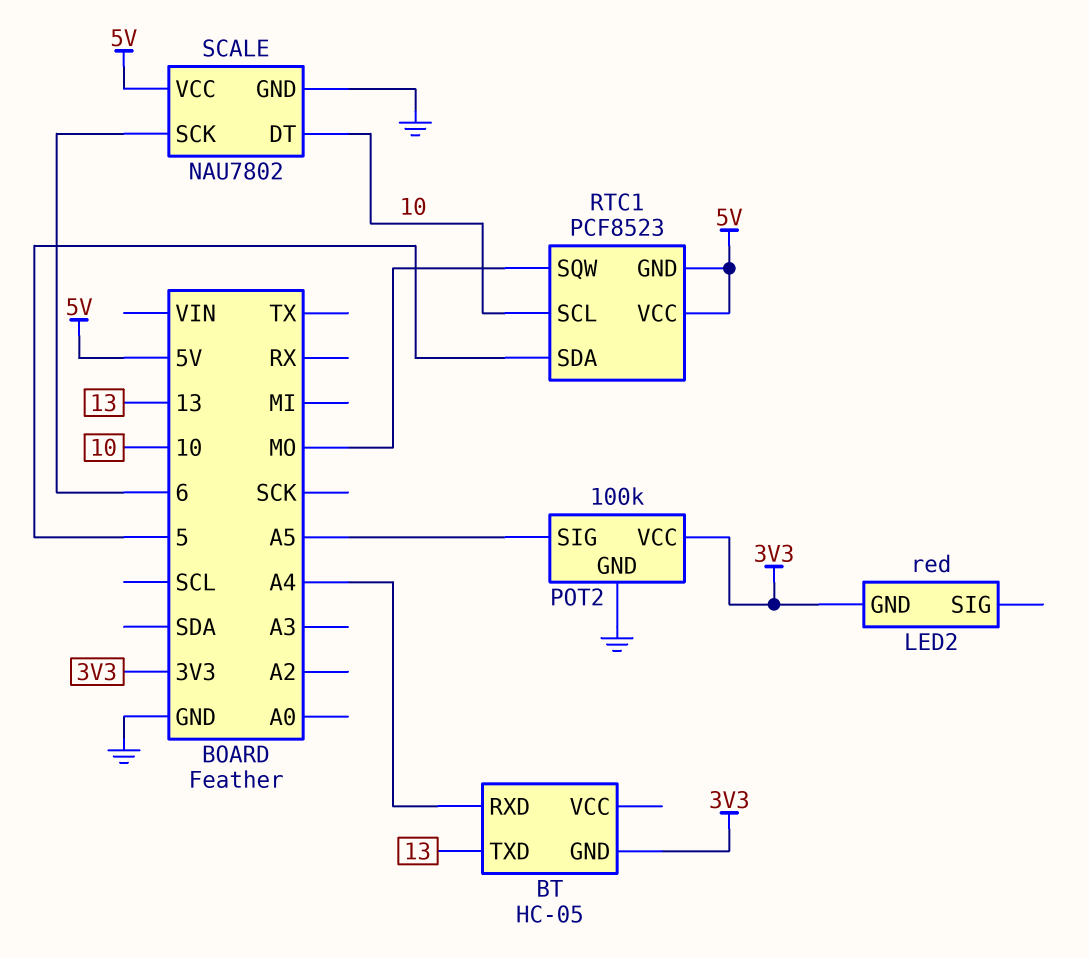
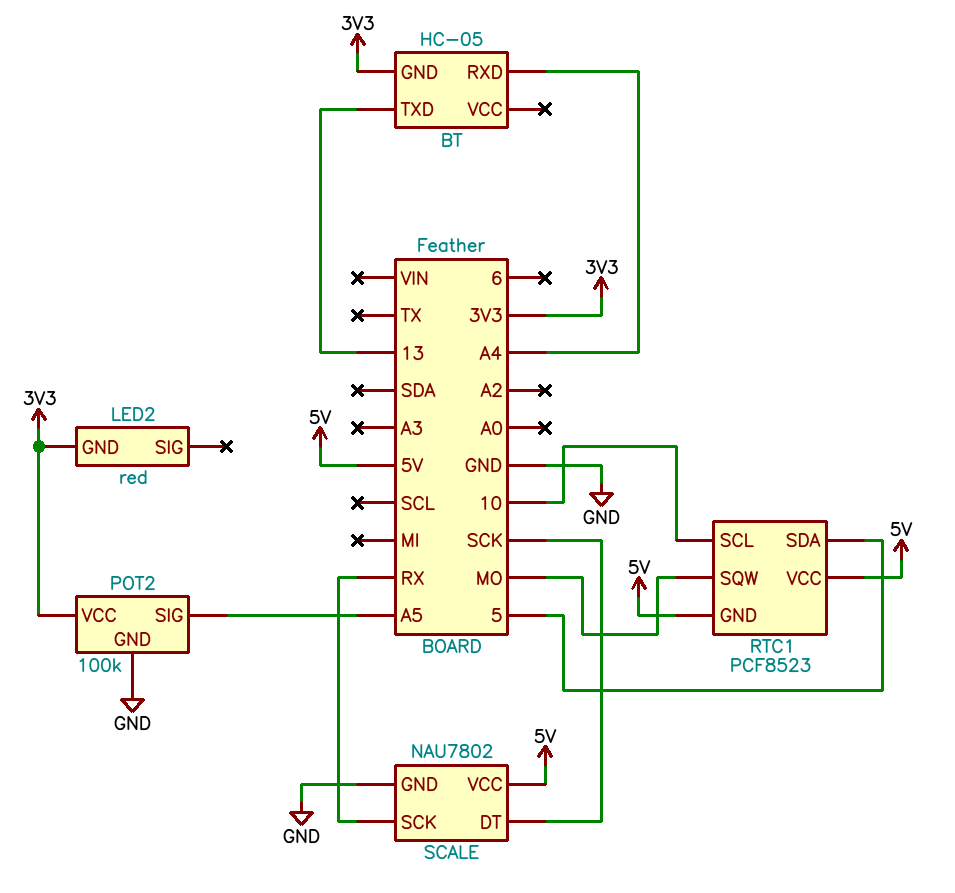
SCALE pin DT: 10 -> SCK
SCALE pin SCK: 6 -> RX

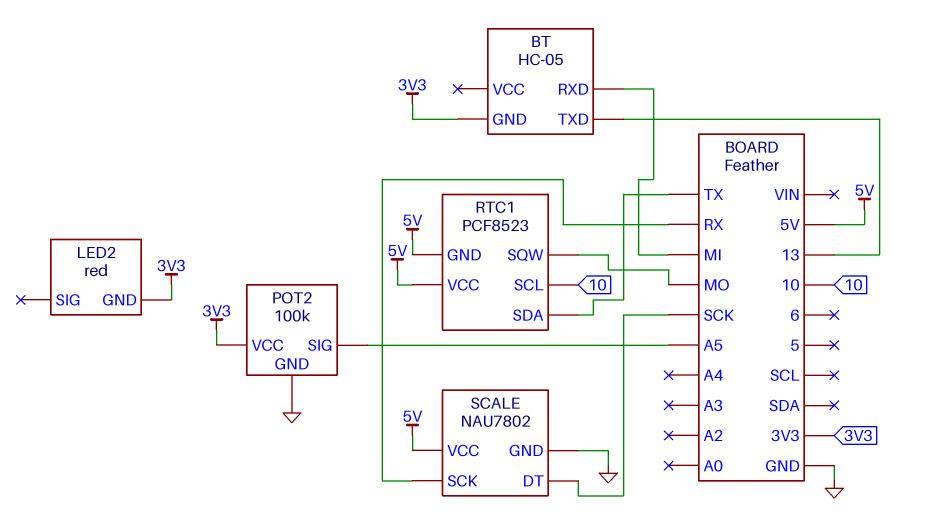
BT pin RXD: A4 -> MI
RTC1 pin SDA: 5 -> TX

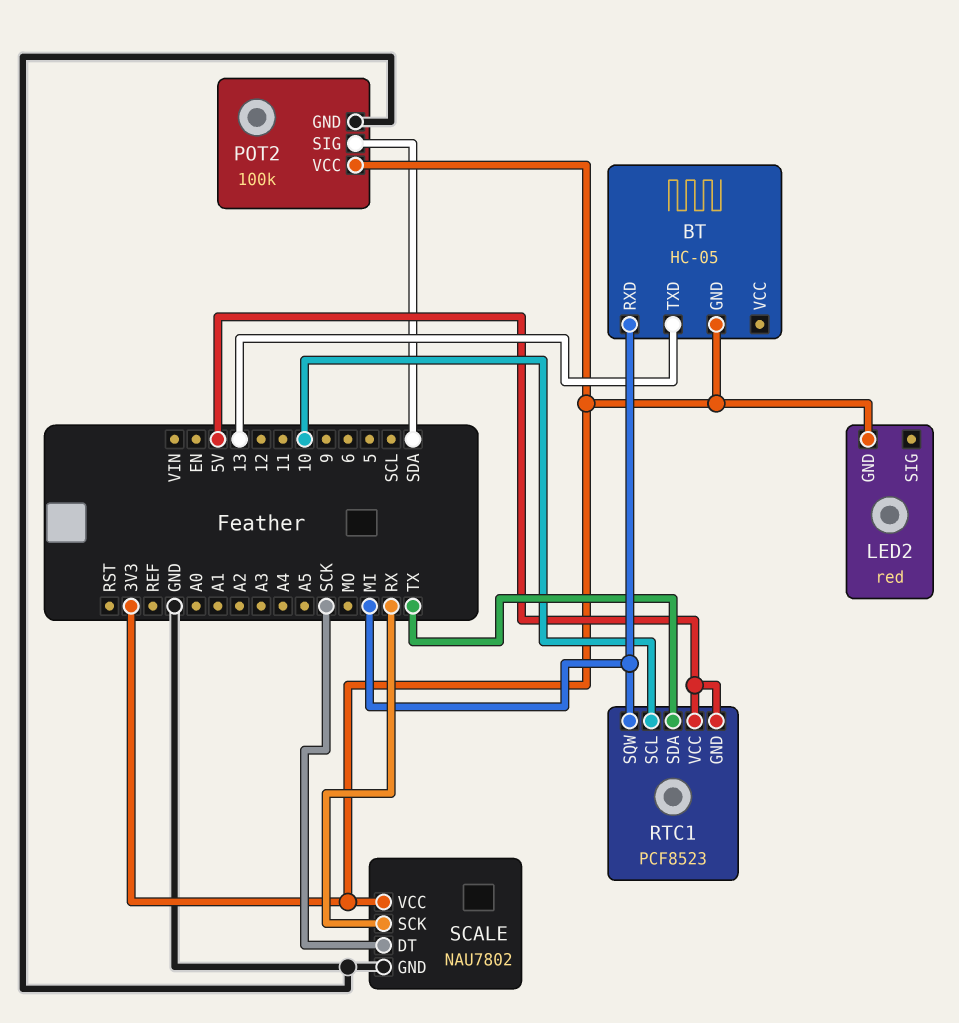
POT2 pin SIG: A5 -> SDA
RTC1 pin SQW: MO -> MI
SCALE pin VCC: 5V -> 3V3

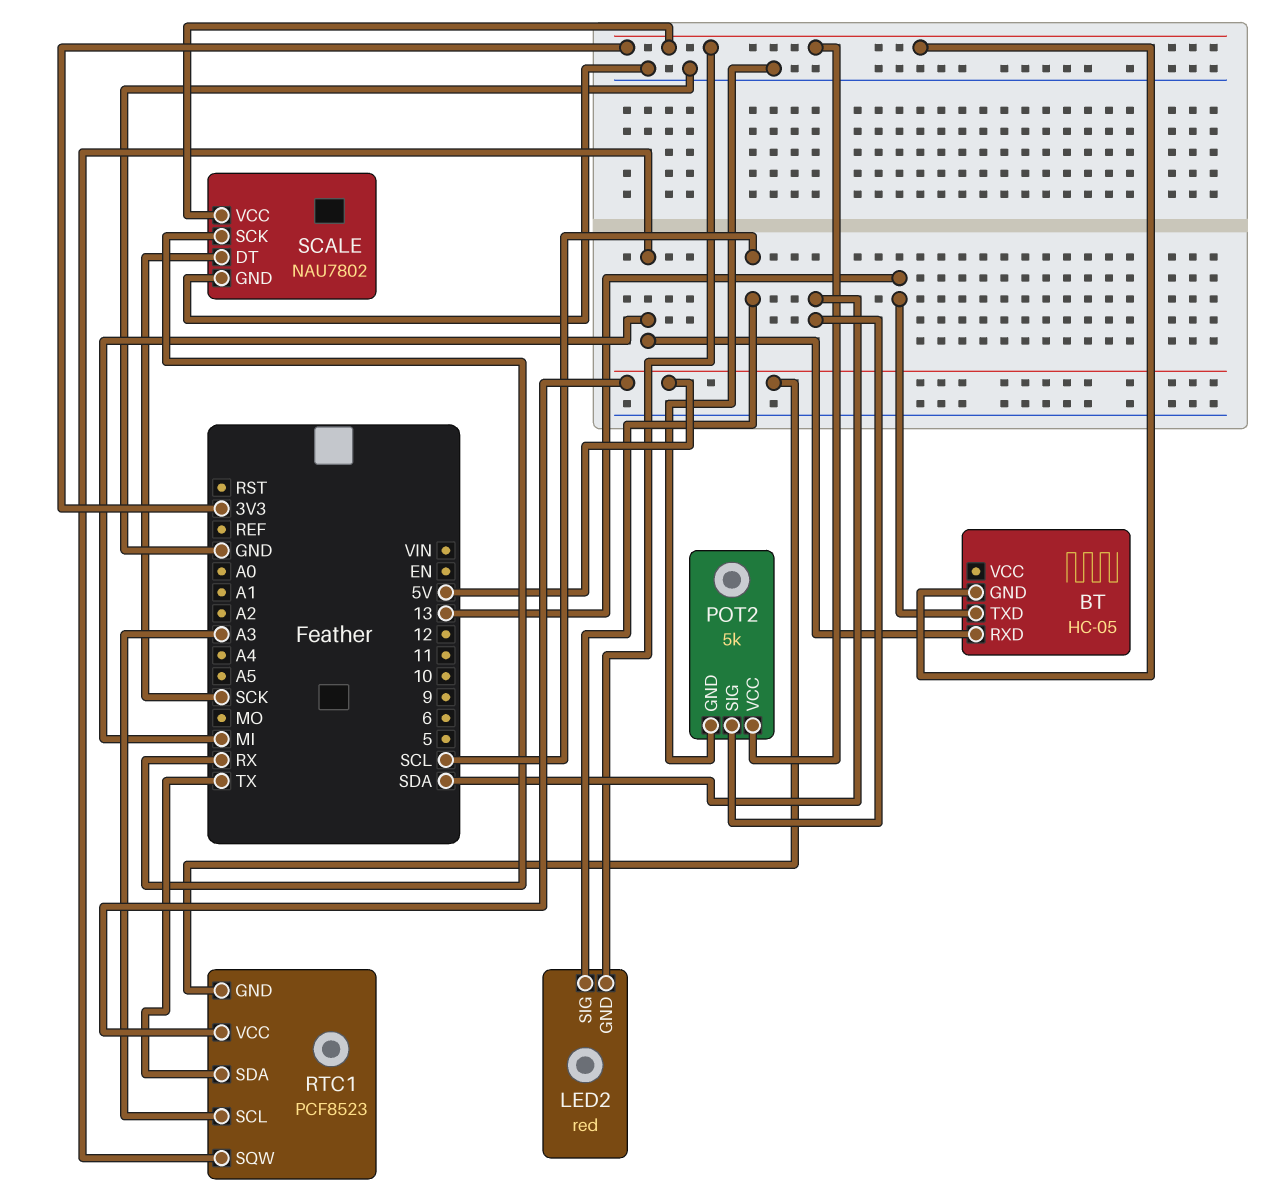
LED2 pin SIG: none -> SCL
POT2: 100k -> 5k
RTC1 pin SCL: 10 -> A3

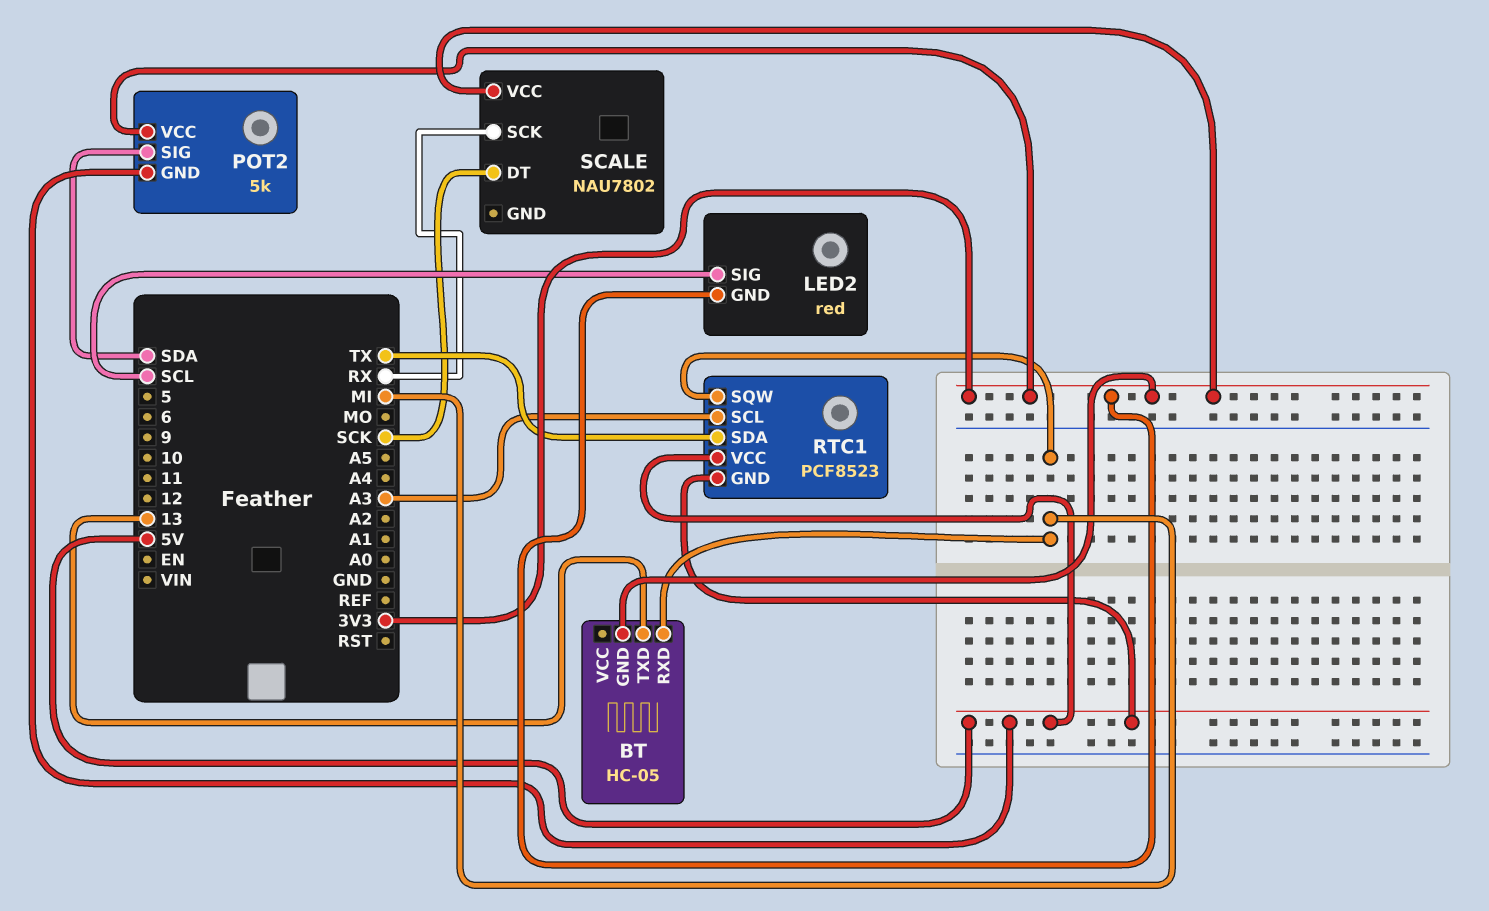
POT2 pin GND: GND -> 5V
SCALE pin GND: GND -> none

